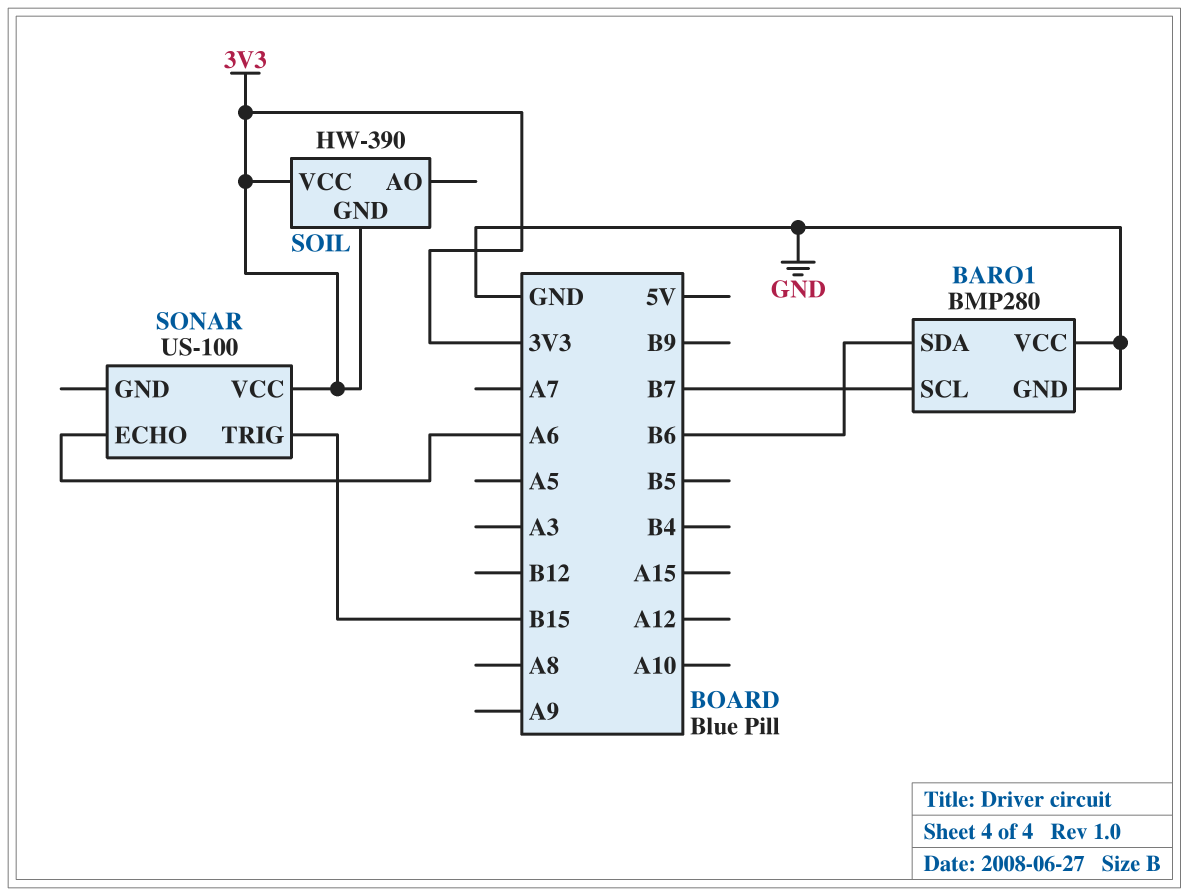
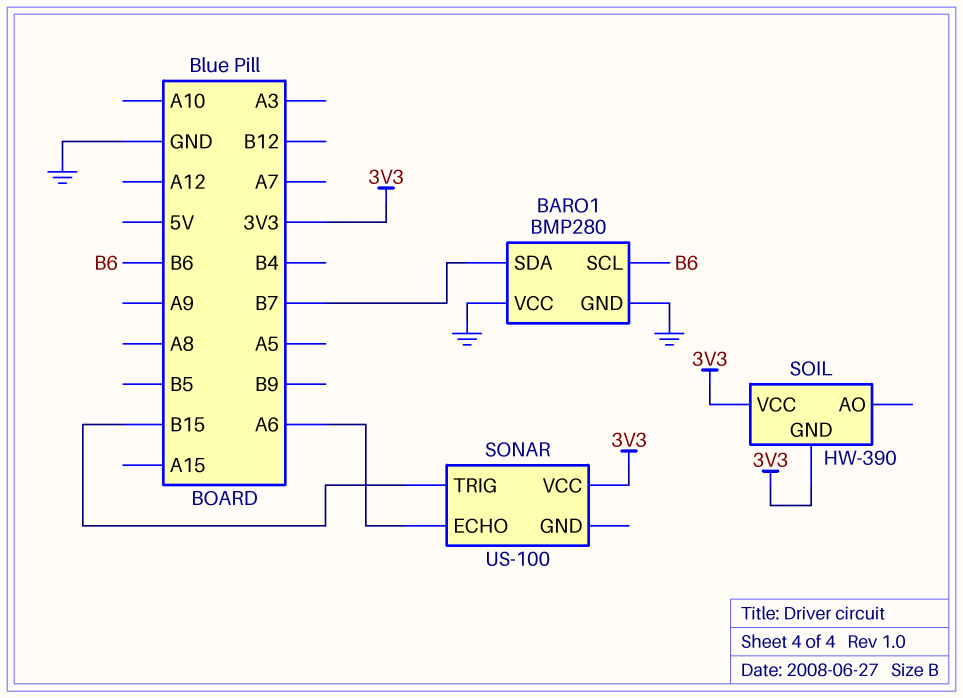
BARO1 pin SCL: B7 -> B6
BARO1 pin SDA: B6 -> B7

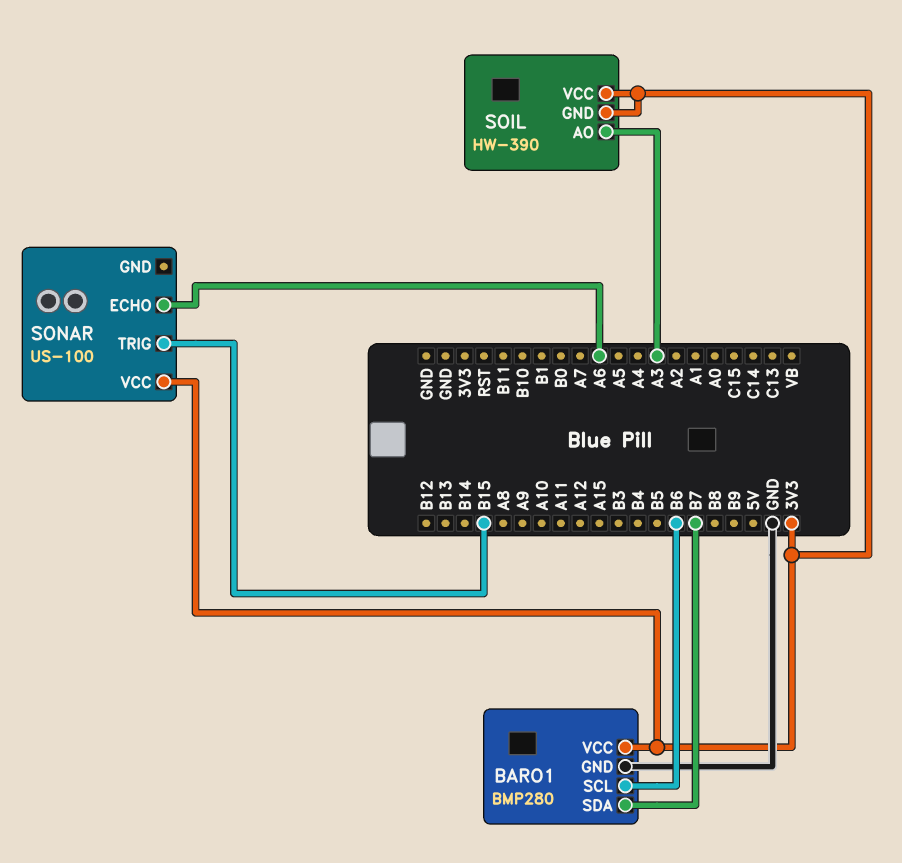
BARO1 pin VCC: GND -> 3V3
SOIL pin AO: none -> A3

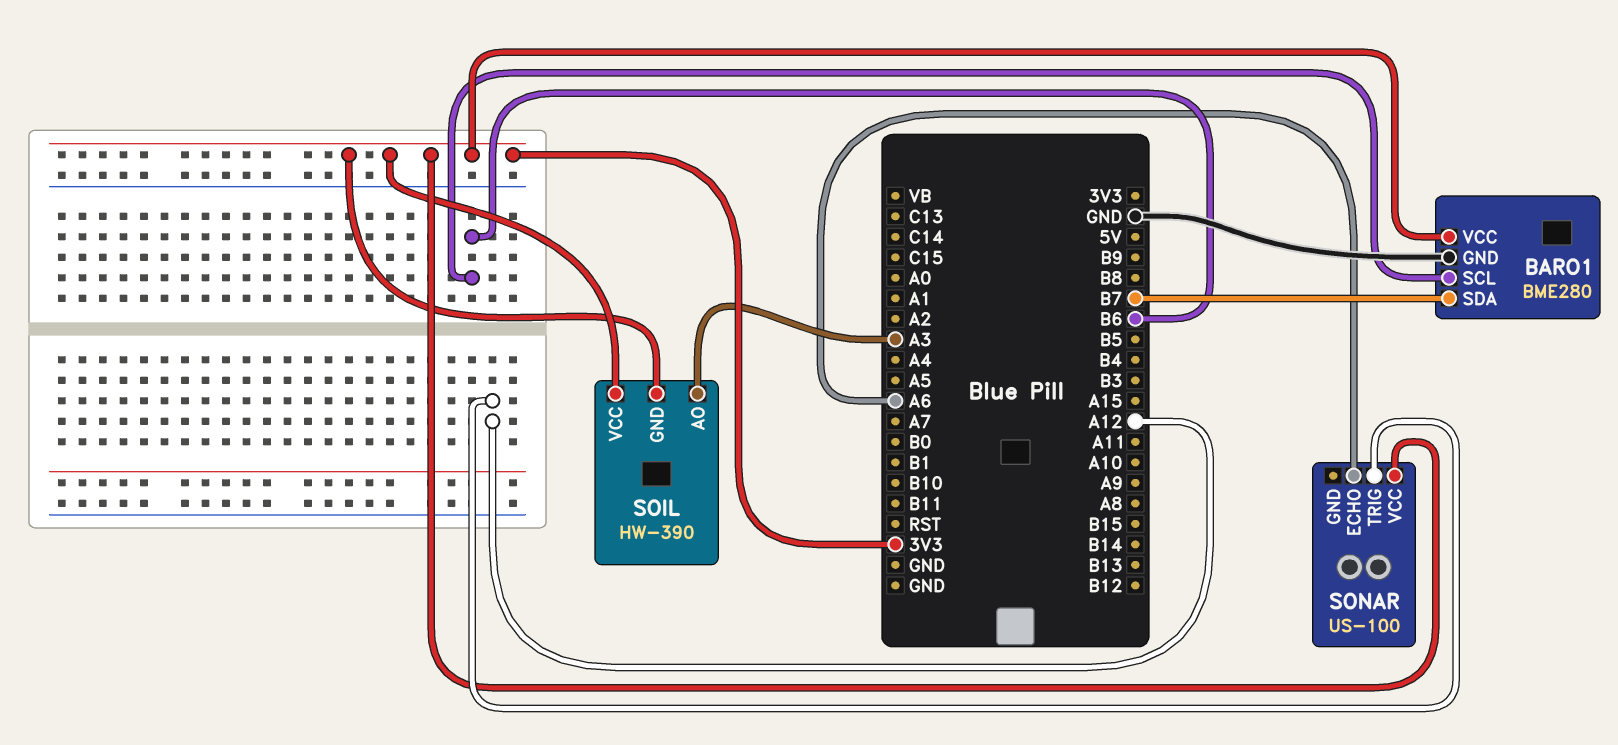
BARO1: BMP280 -> BME280
SONAR pin TRIG: B15 -> A12

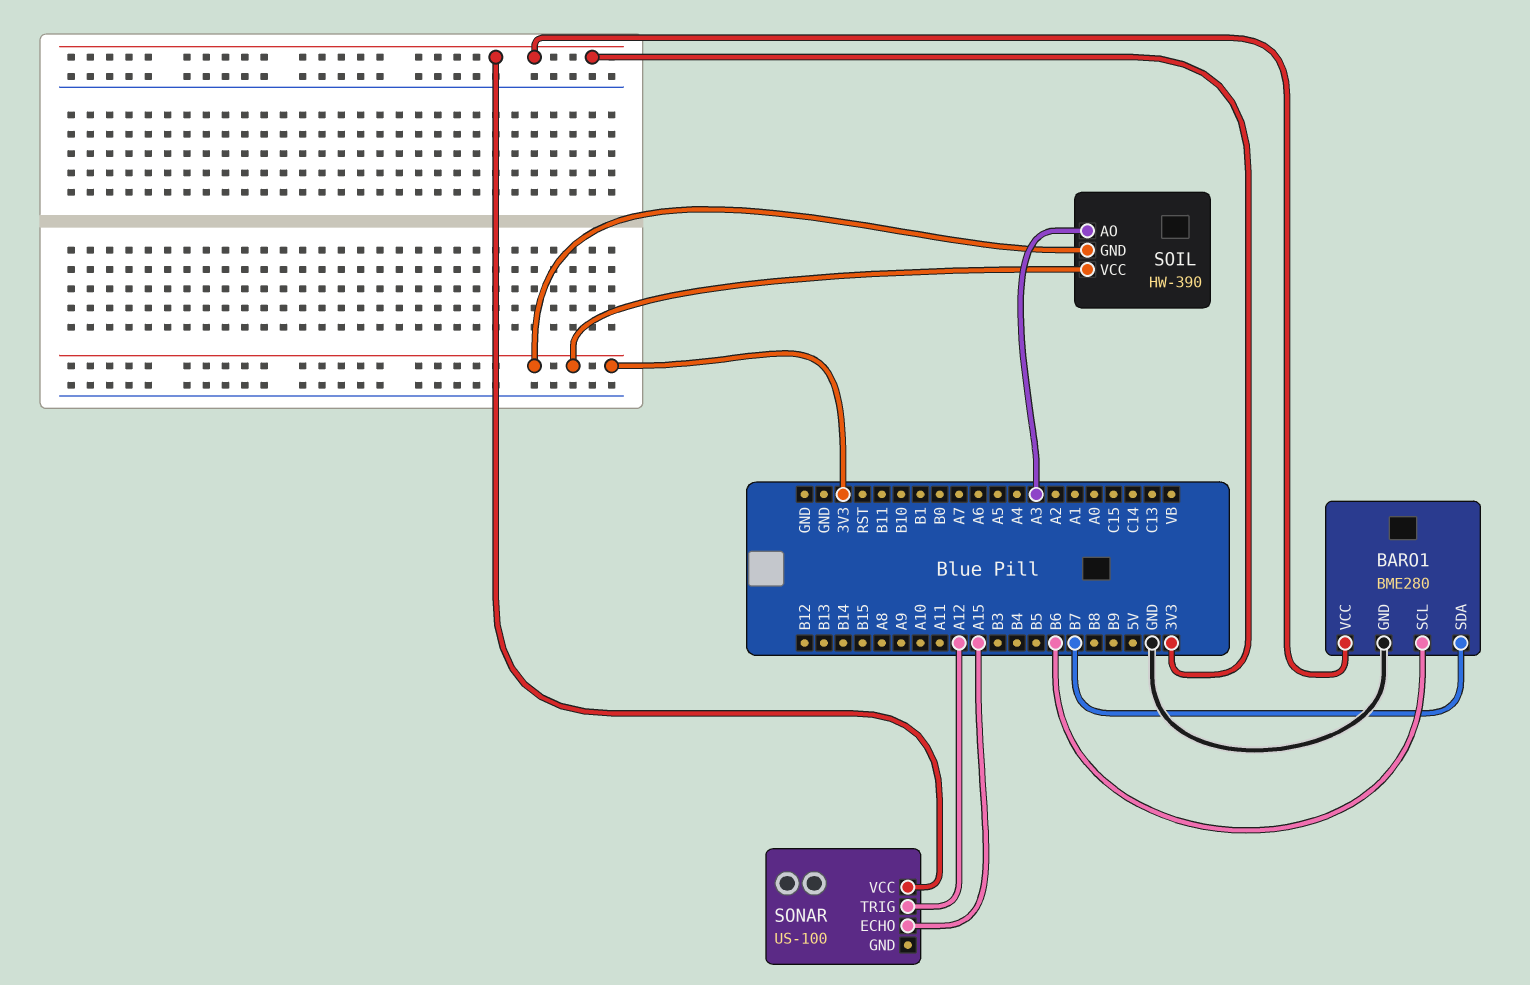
SONAR pin ECHO: A6 -> A15

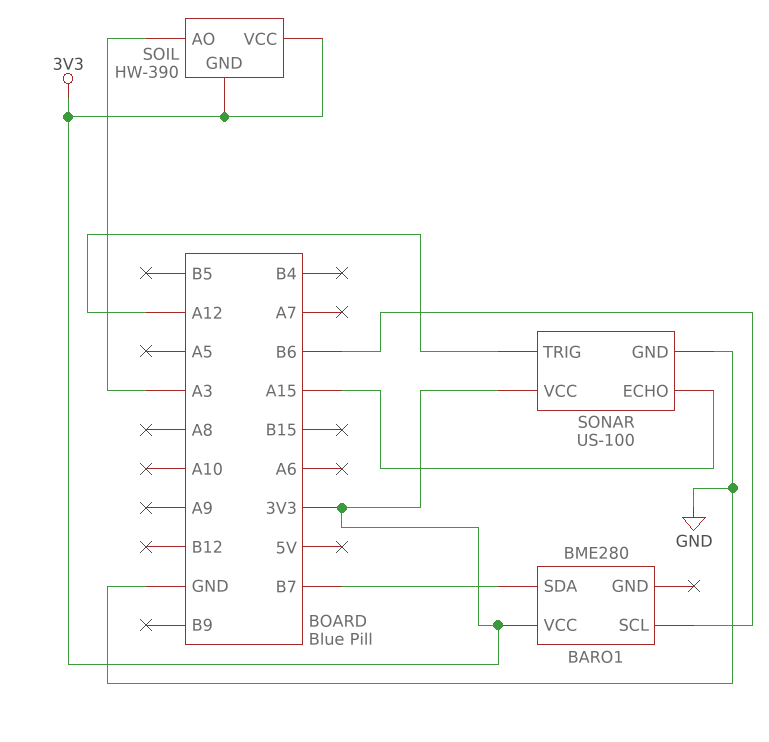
BARO1 pin GND: GND -> none
SONAR pin GND: none -> GND

